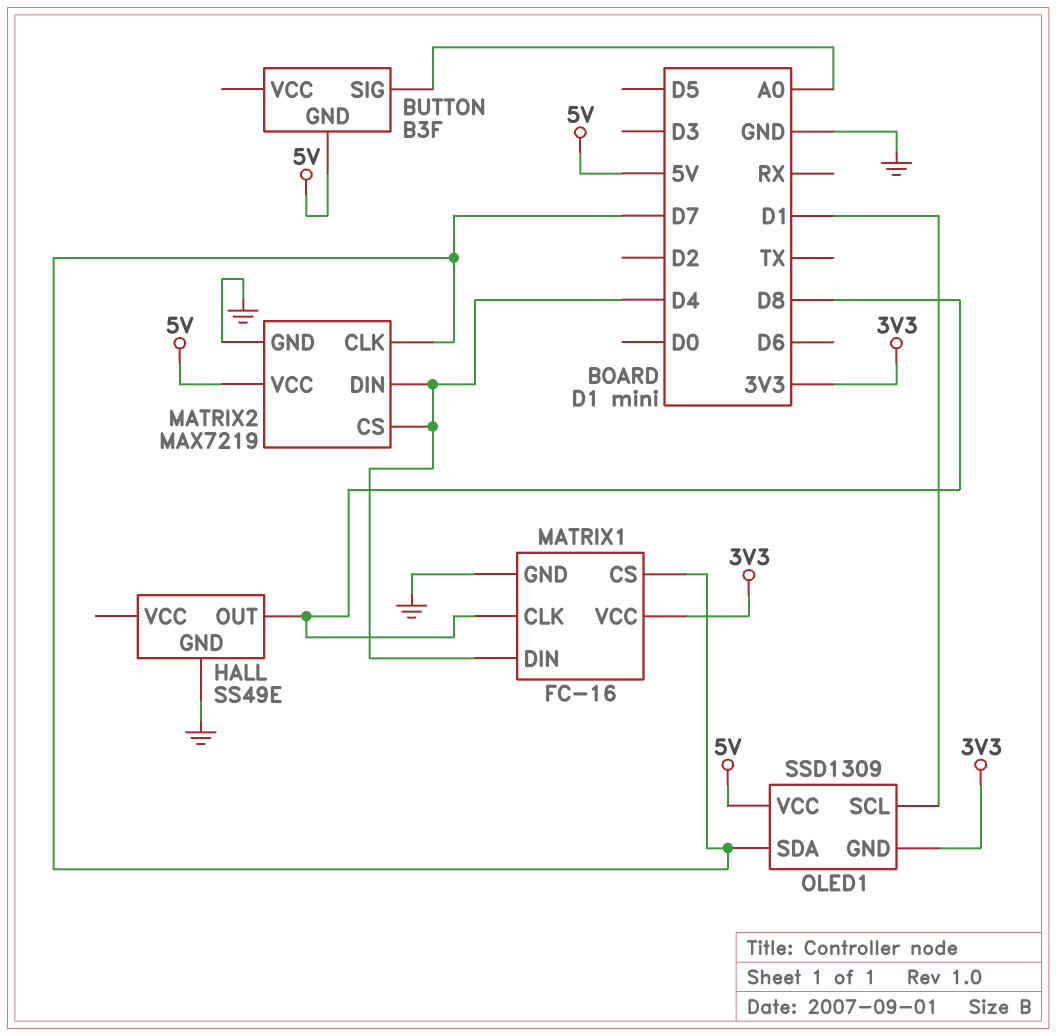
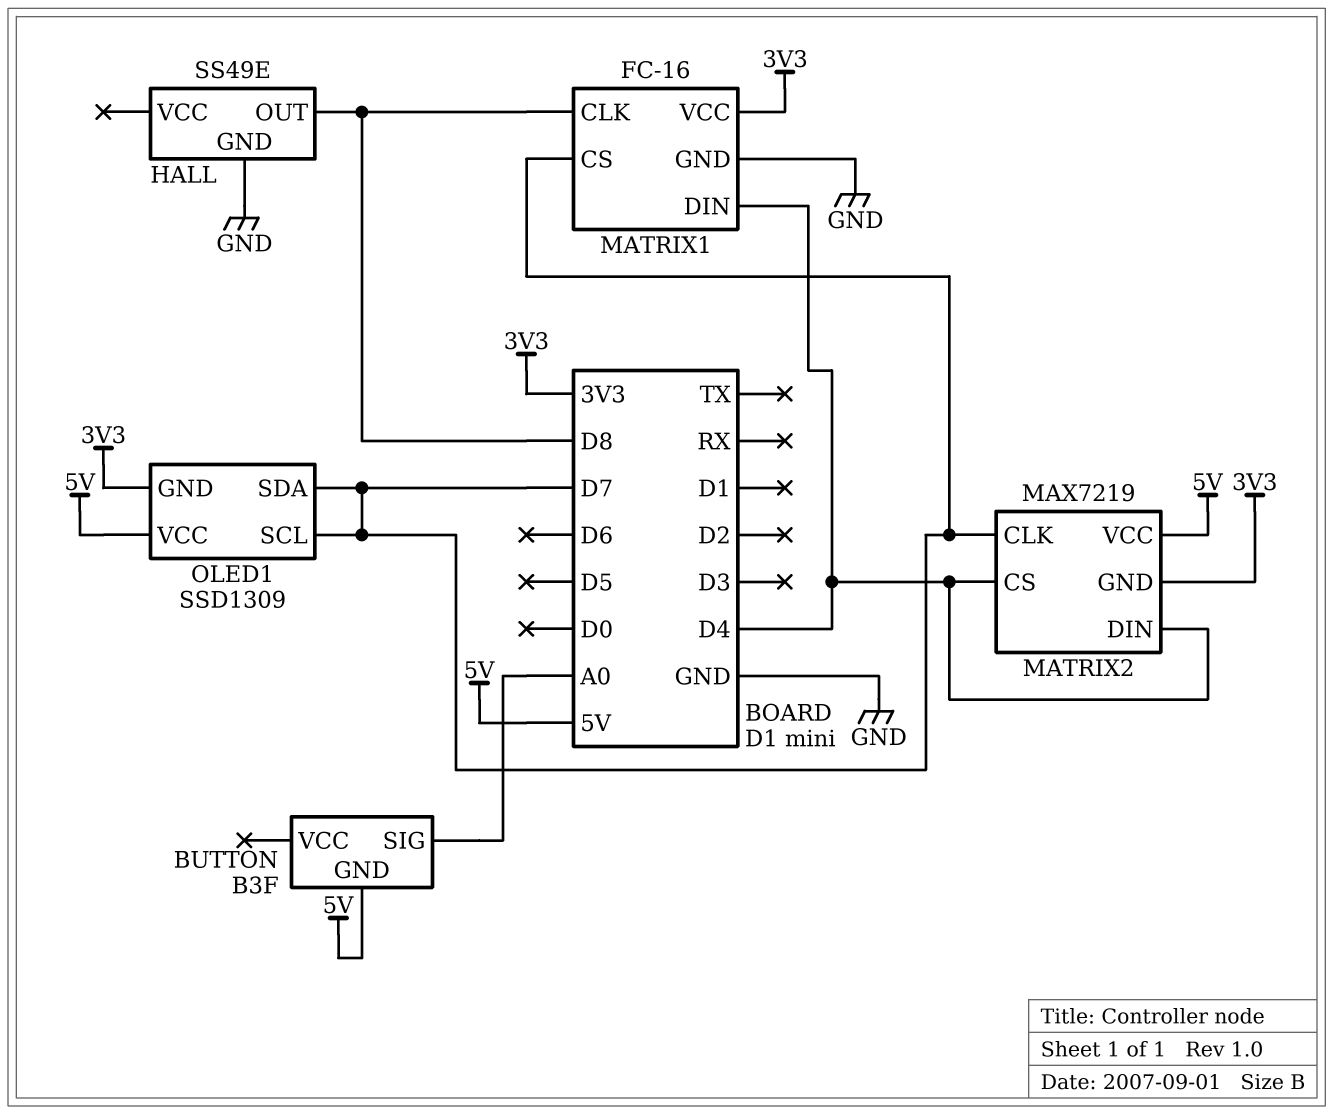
MATRIX2 pin GND: GND -> 3V3
OLED1 pin SCL: D1 -> D7

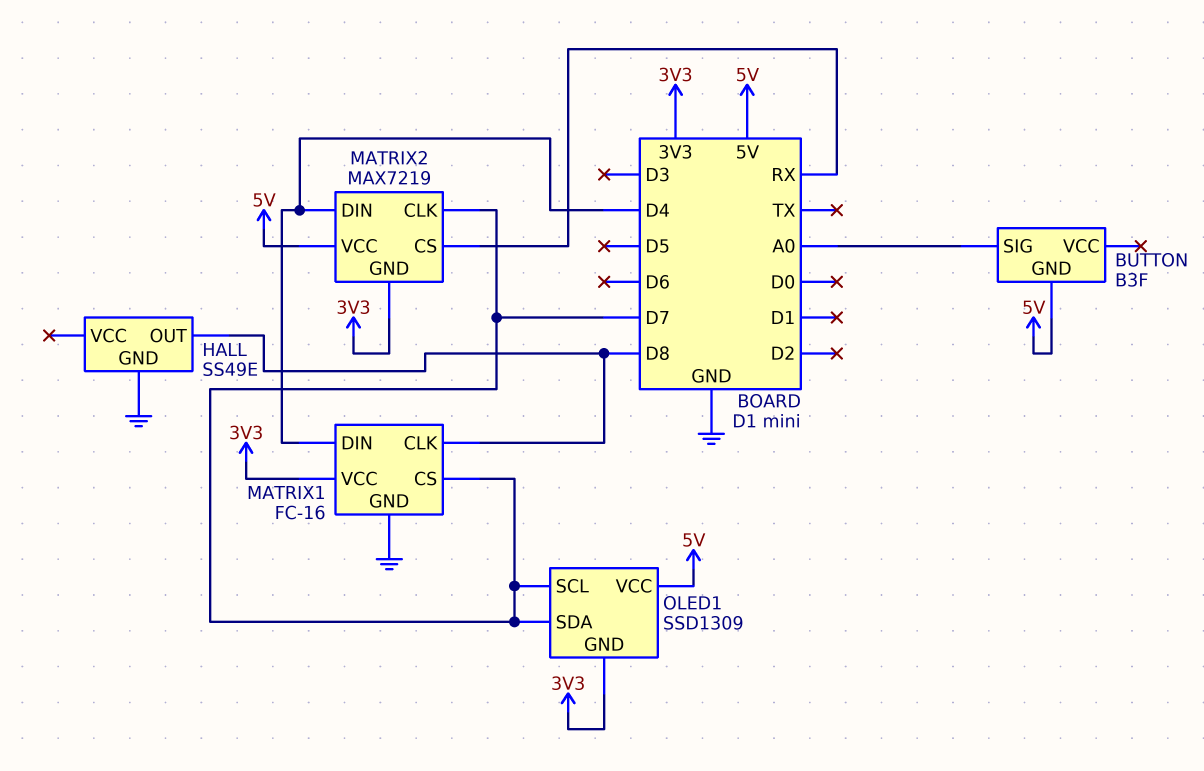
MATRIX2 pin CS: D4 -> RX

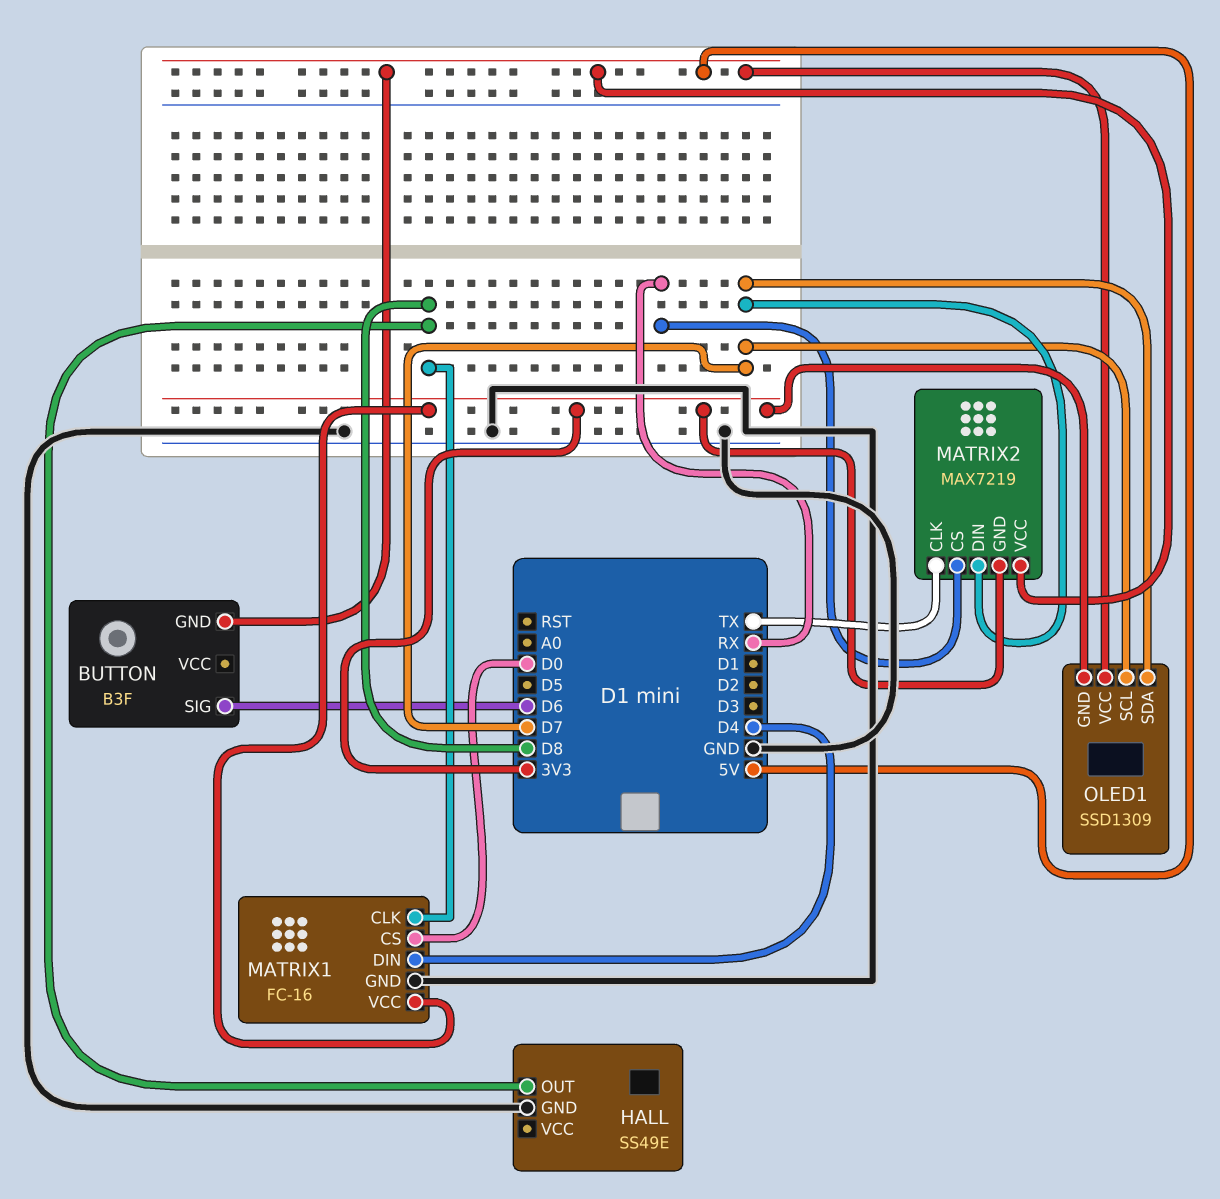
BUTTON pin SIG: A0 -> D6
MATRIX1 pin CS: D7 -> D0
MATRIX2 pin CLK: D7 -> TX
MATRIX2 pin DIN: D4 -> D7

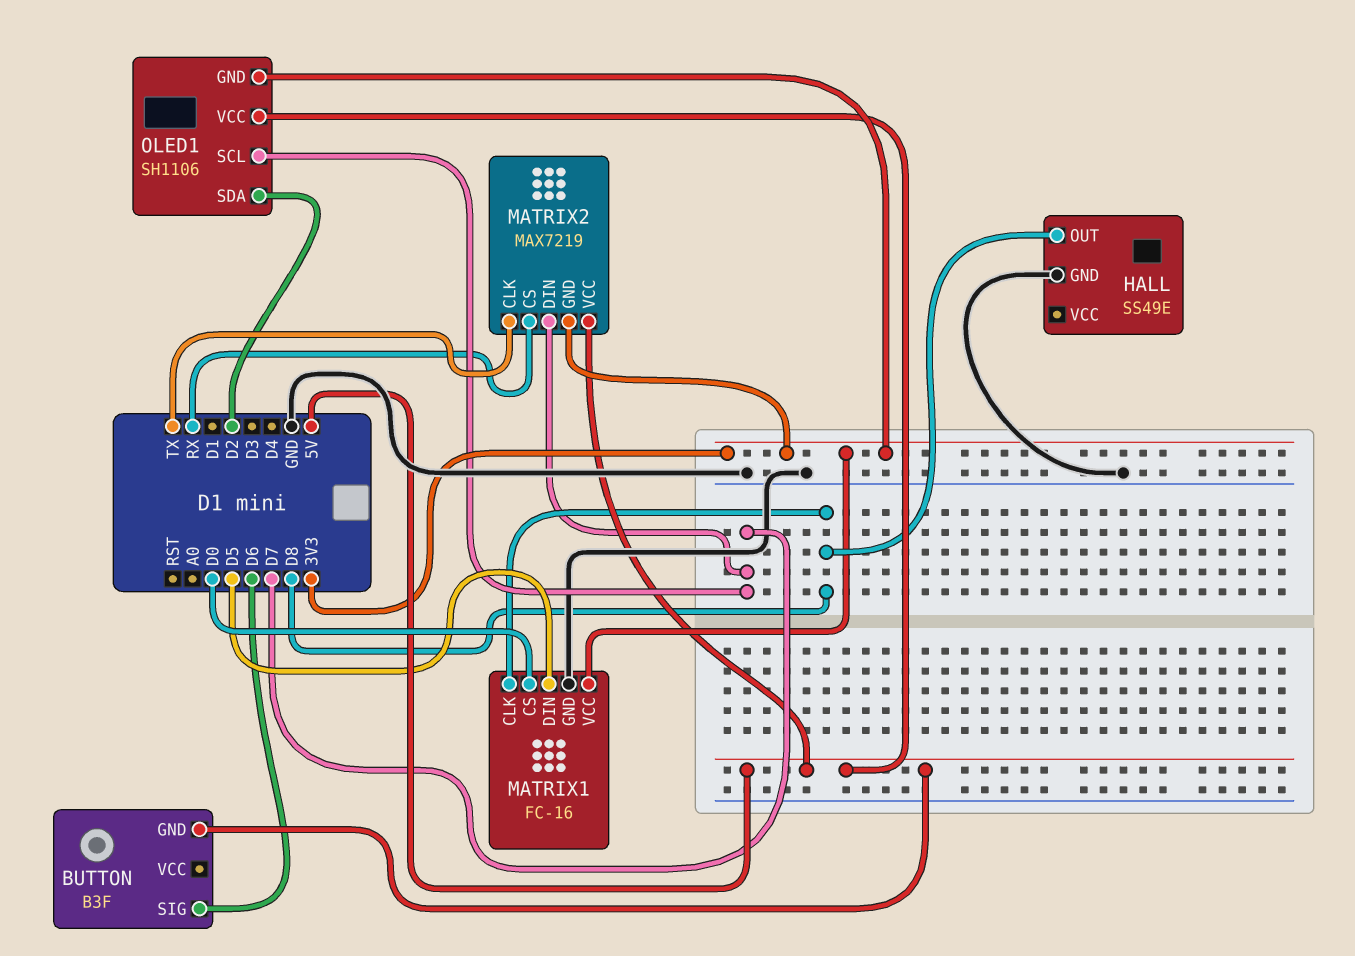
MATRIX1 pin DIN: D4 -> D5
OLED1: SSD1309 -> SH1106
OLED1 pin SDA: D7 -> D2

